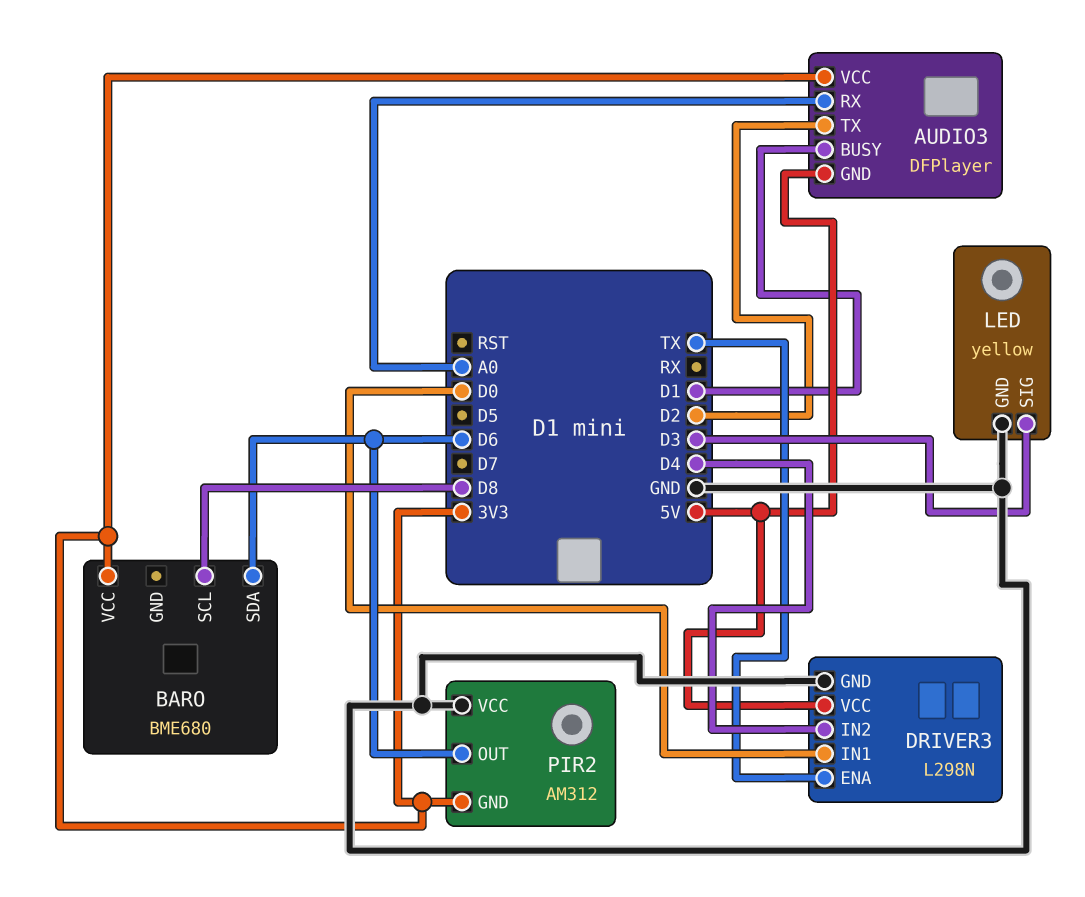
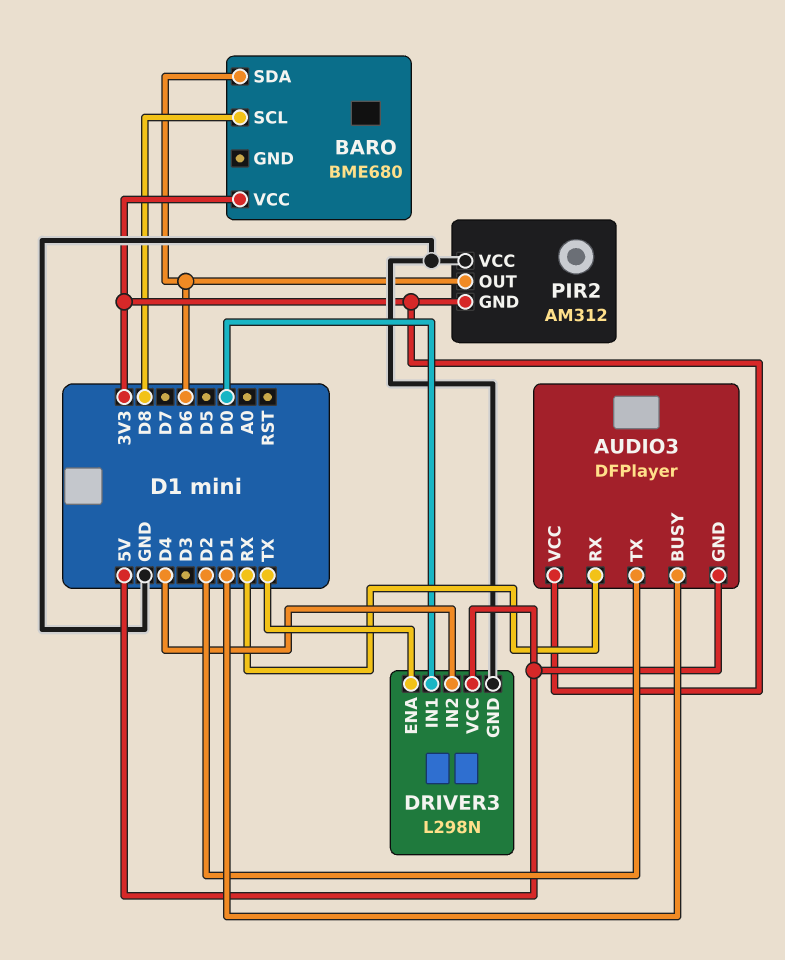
AUDIO3 pin RX: A0 -> RX
LED: yellow -> none
LED pin GND: GND -> none
LED pin SIG: D3 -> none

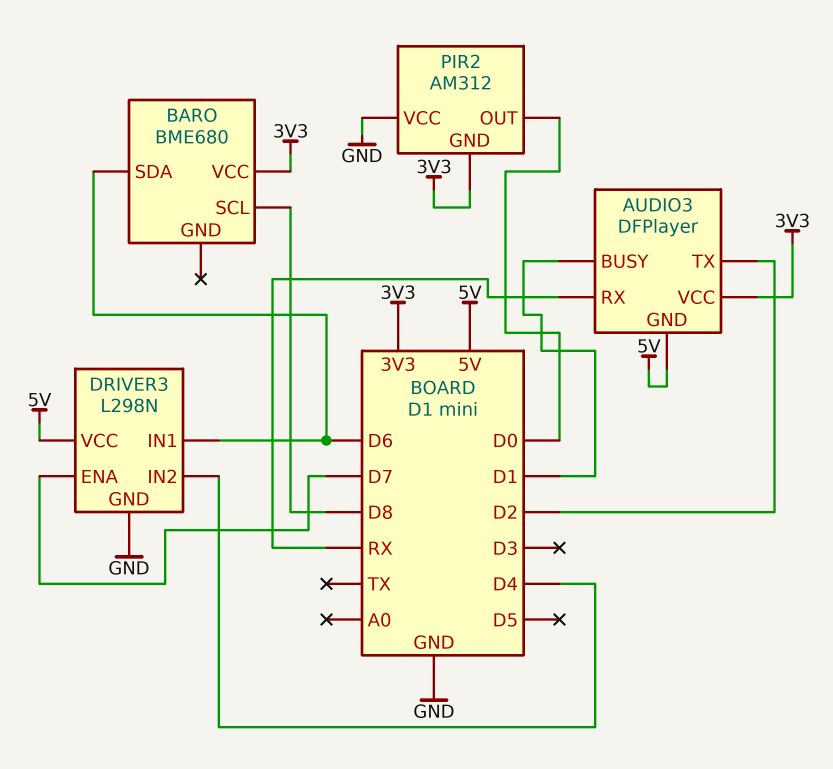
DRIVER3 pin ENA: TX -> D7
DRIVER3 pin IN1: D0 -> D6
PIR2 pin OUT: D6 -> D0

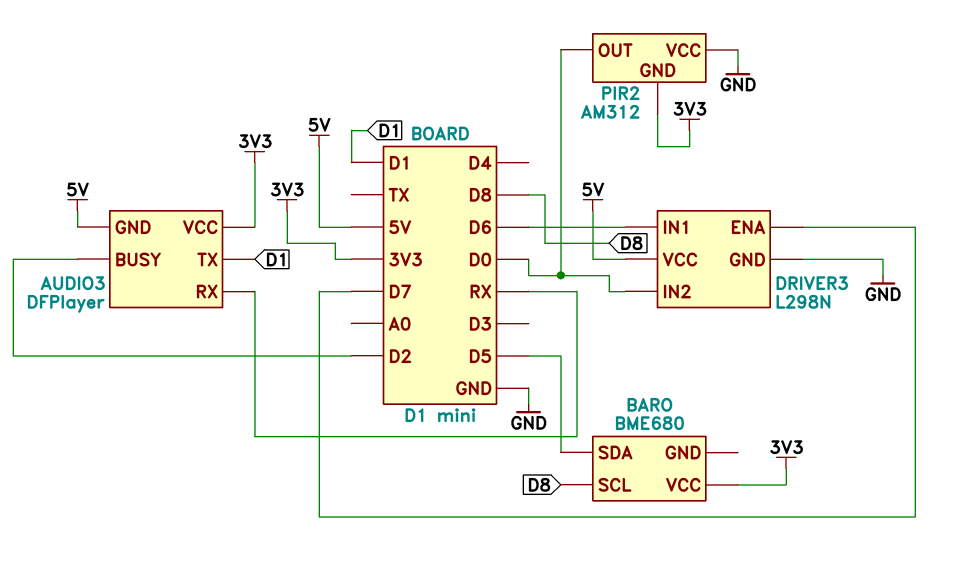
AUDIO3 pin BUSY: D1 -> D2
AUDIO3 pin TX: D2 -> D1
BARO pin SDA: D6 -> D5
DRIVER3 pin IN2: D4 -> D0

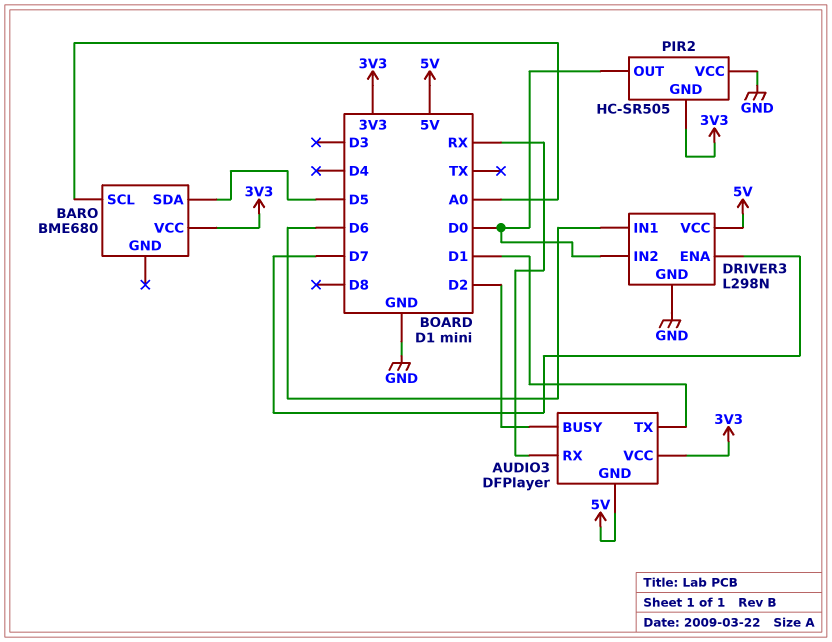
BARO pin SCL: D8 -> A0
PIR2: AM312 -> HC-SR505

